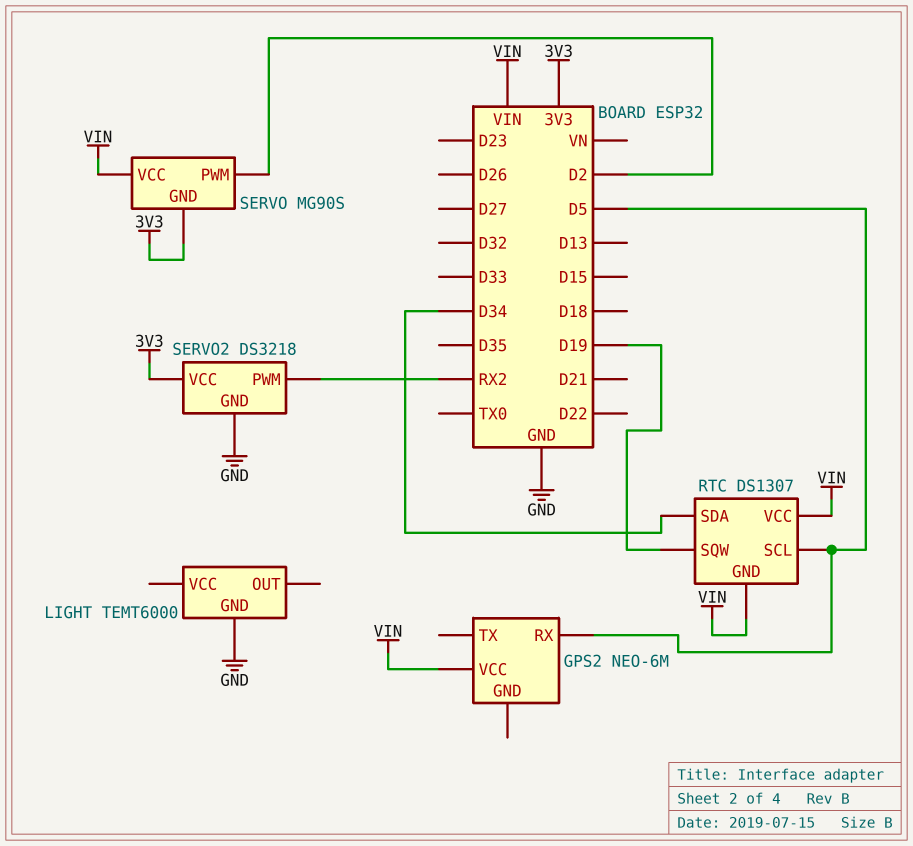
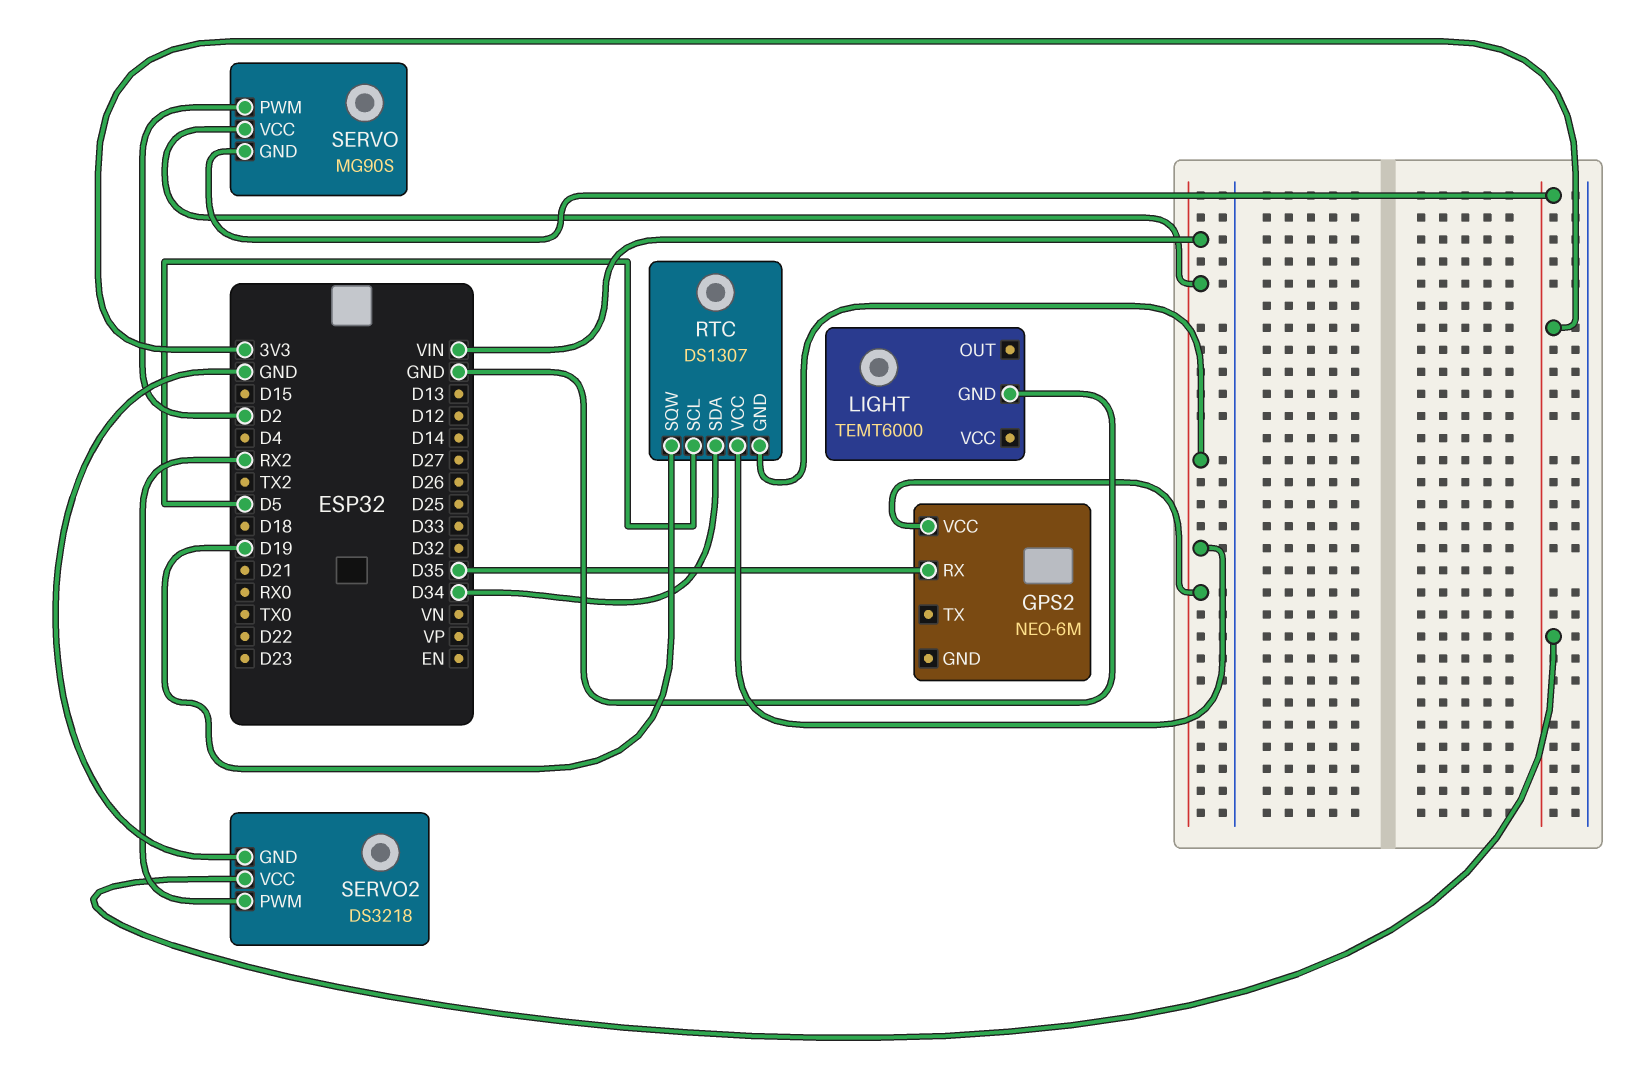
GPS2 pin RX: D5 -> D35

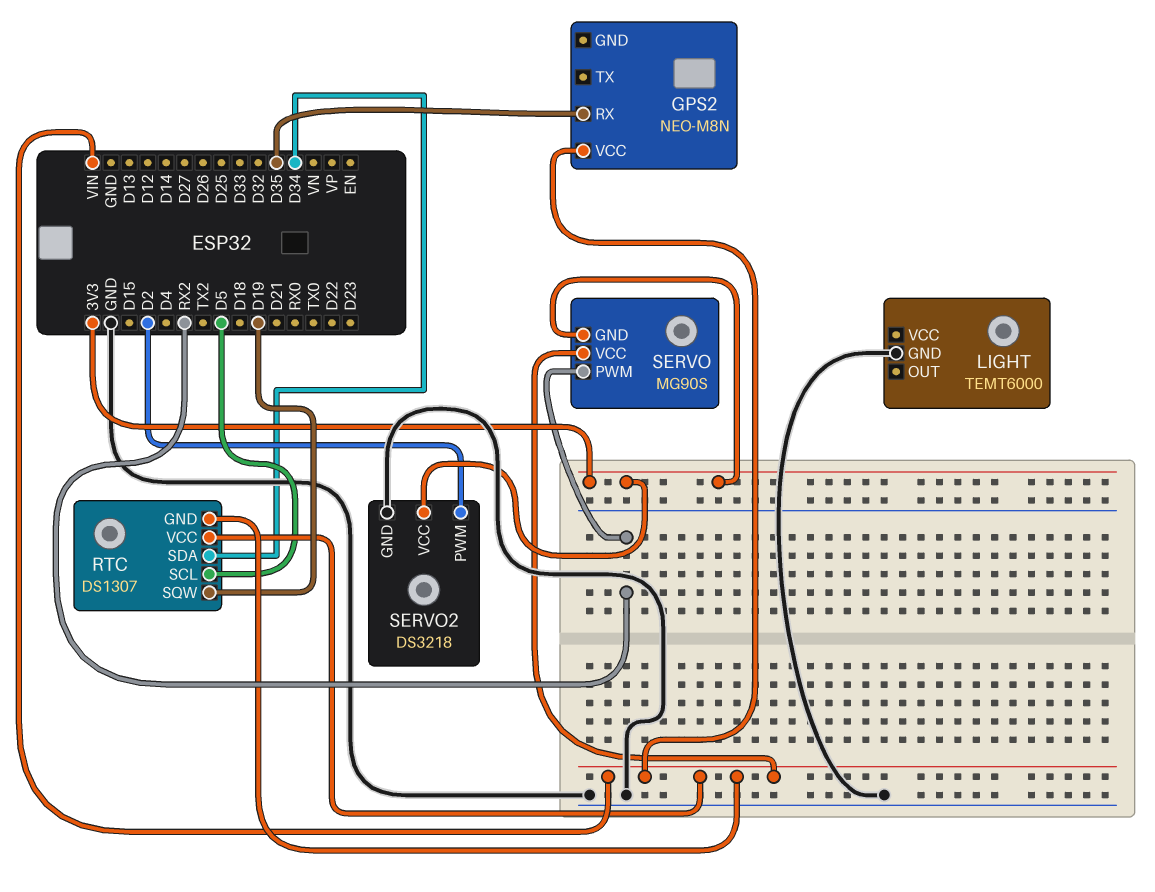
GPS2: NEO-6M -> NEO-M8N
SERVO pin PWM: D2 -> RX2
SERVO2 pin PWM: RX2 -> D2

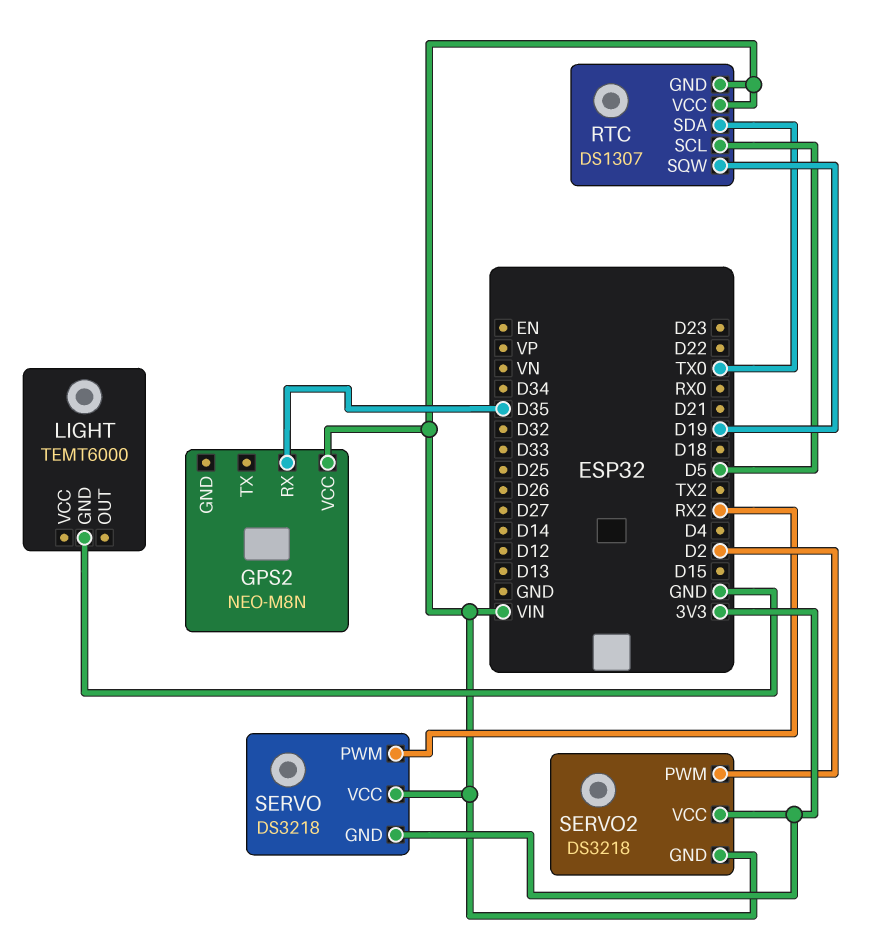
RTC pin SDA: D34 -> TX0
SERVO: MG90S -> DS3218
SERVO2 pin GND: GND -> VIN

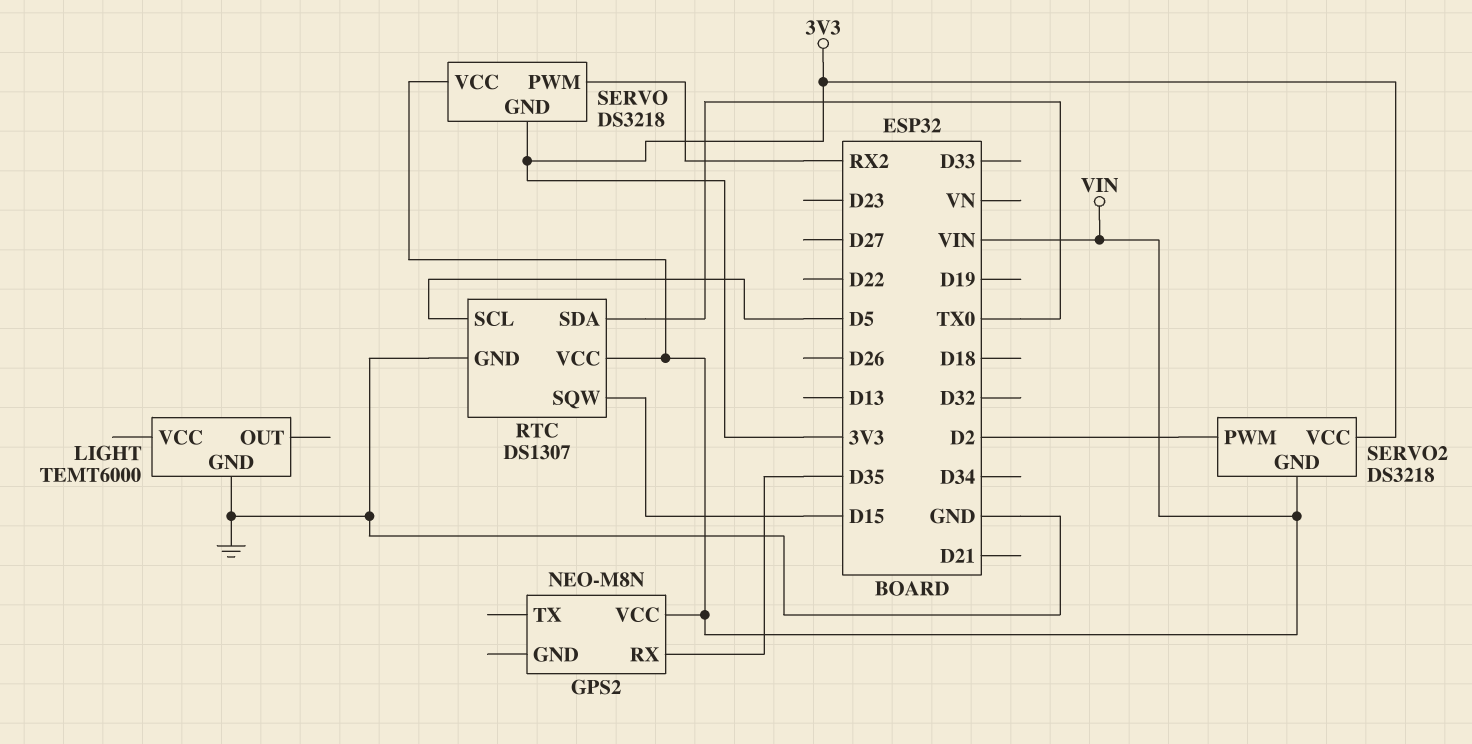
RTC pin GND: VIN -> GND
RTC pin SQW: D19 -> D15

